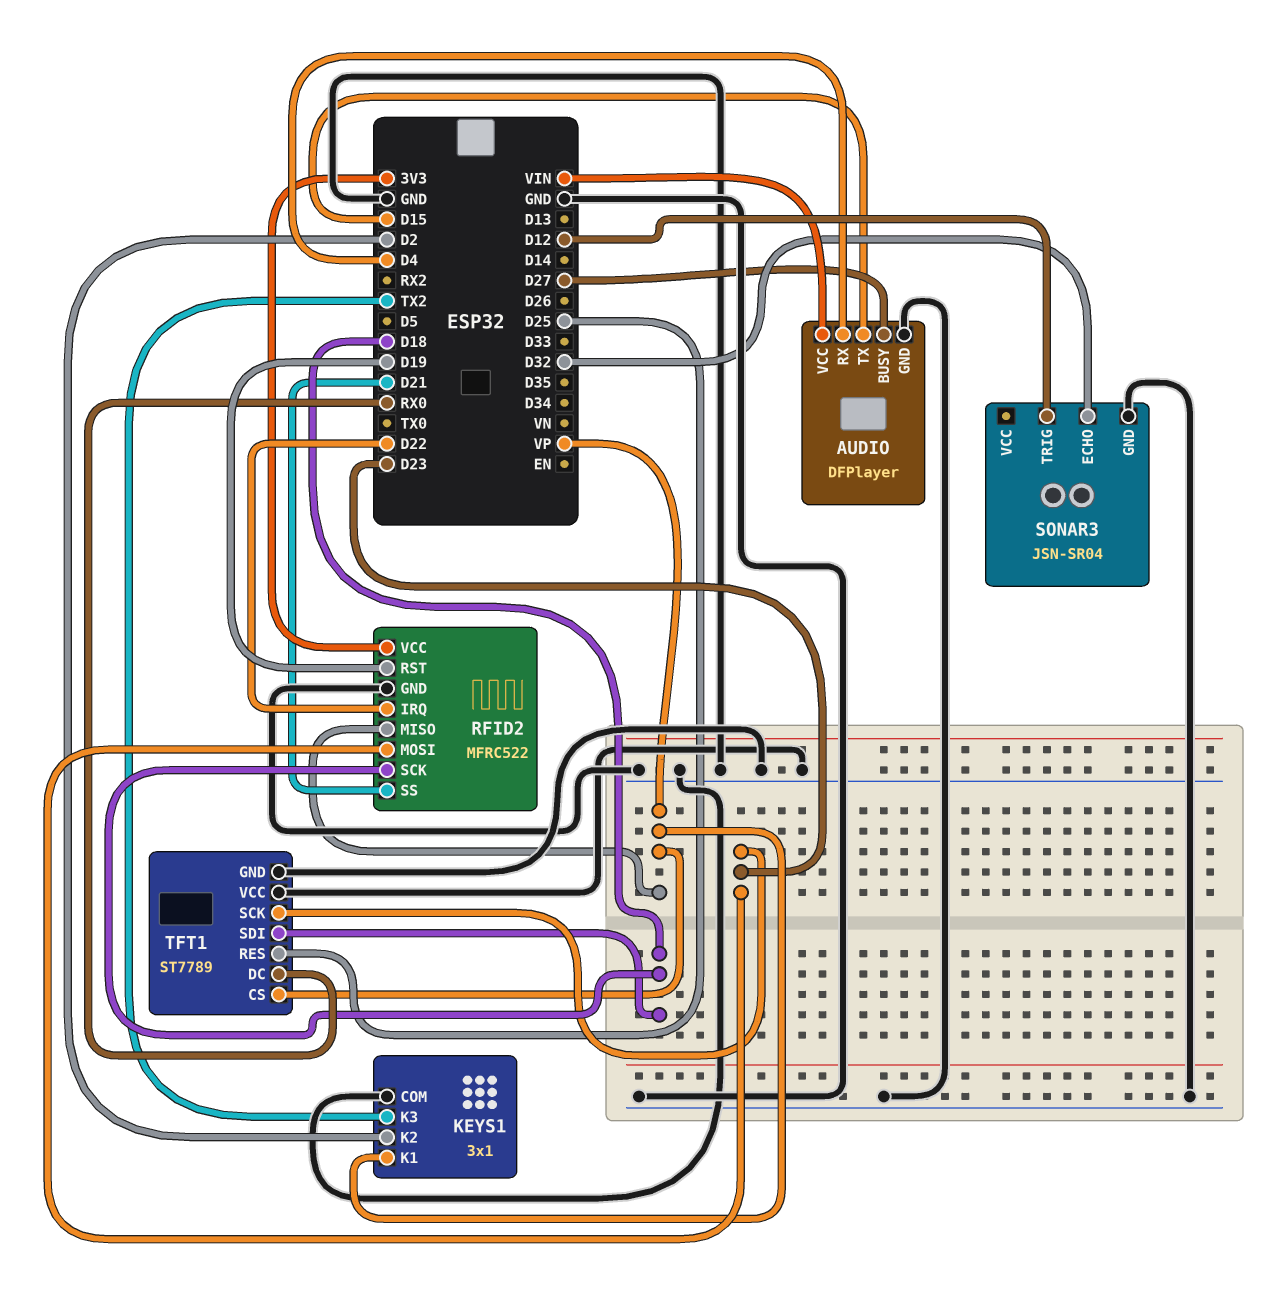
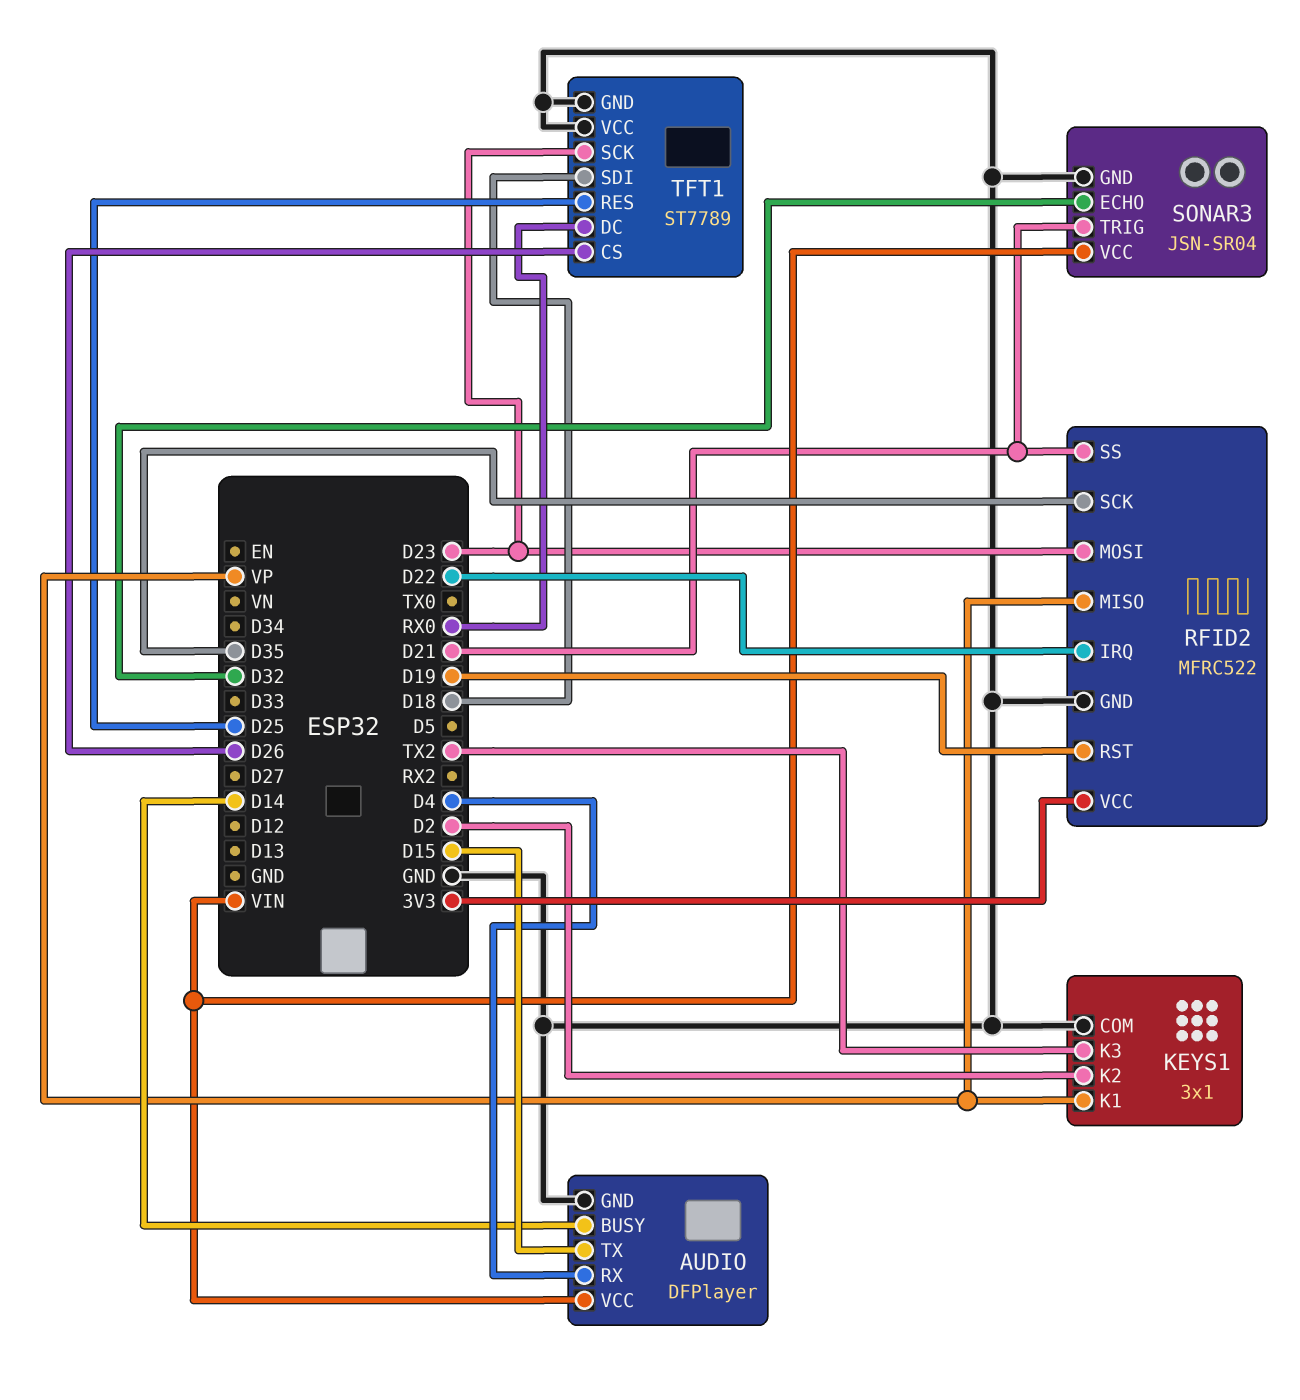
AUDIO pin BUSY: D27 -> D14
RFID2 pin SCK: D18 -> D35
SONAR3 pin TRIG: D12 -> D21
SONAR3 pin VCC: none -> VIN
TFT1 pin CS: VP -> D26

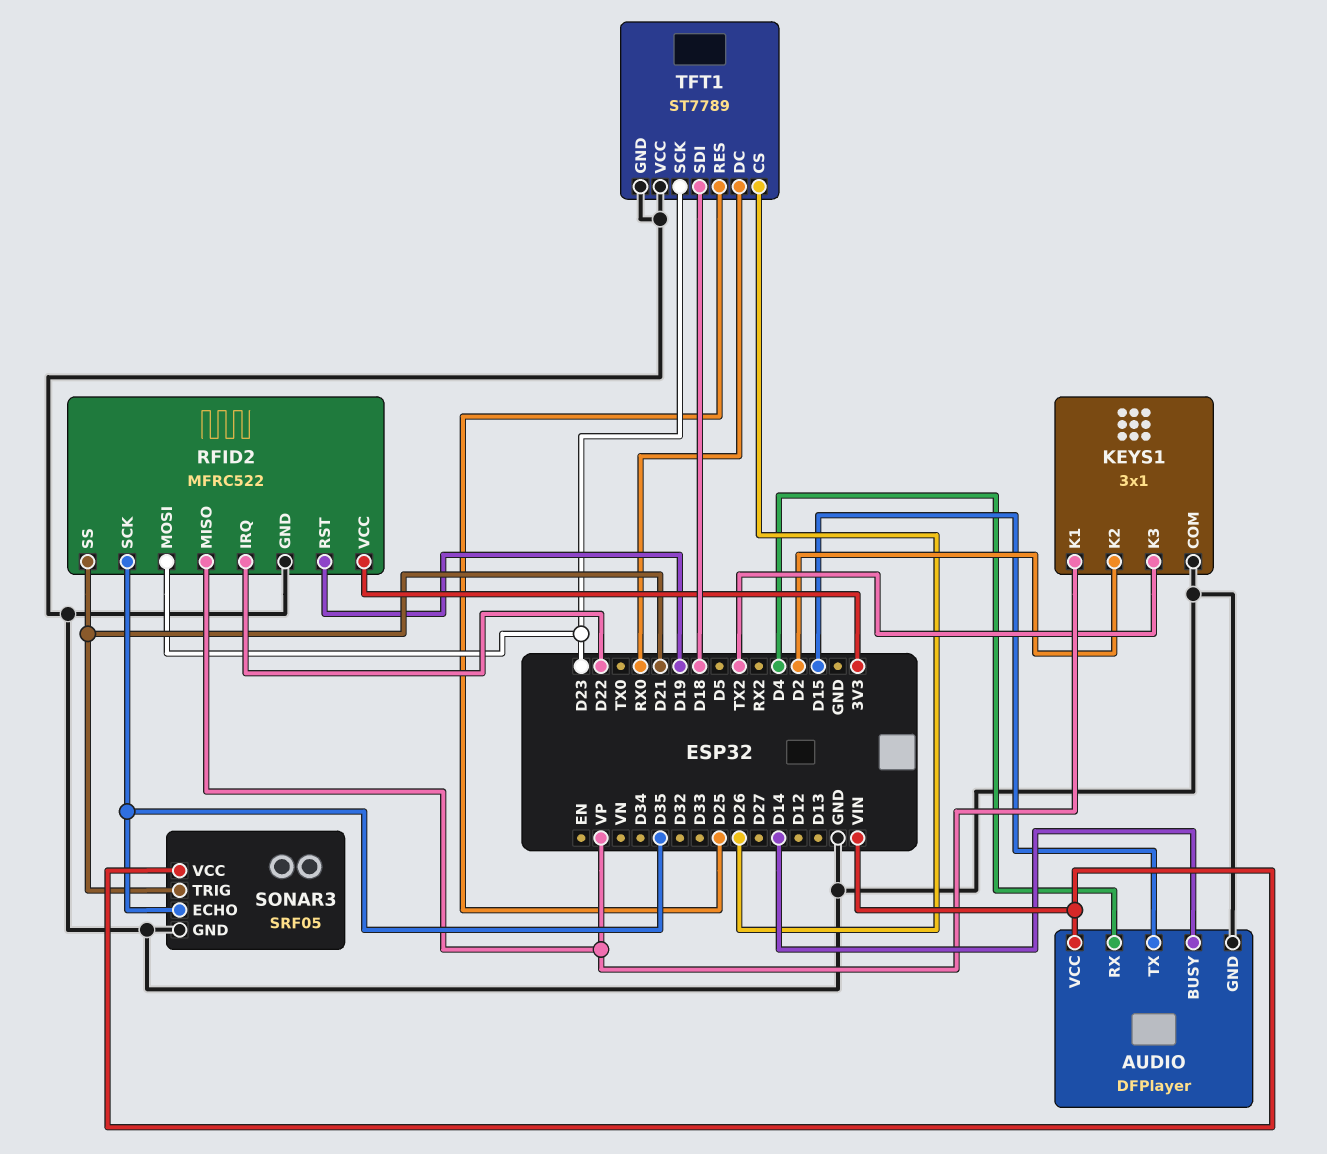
SONAR3: JSN-SR04 -> SRF05
SONAR3 pin ECHO: D32 -> D35

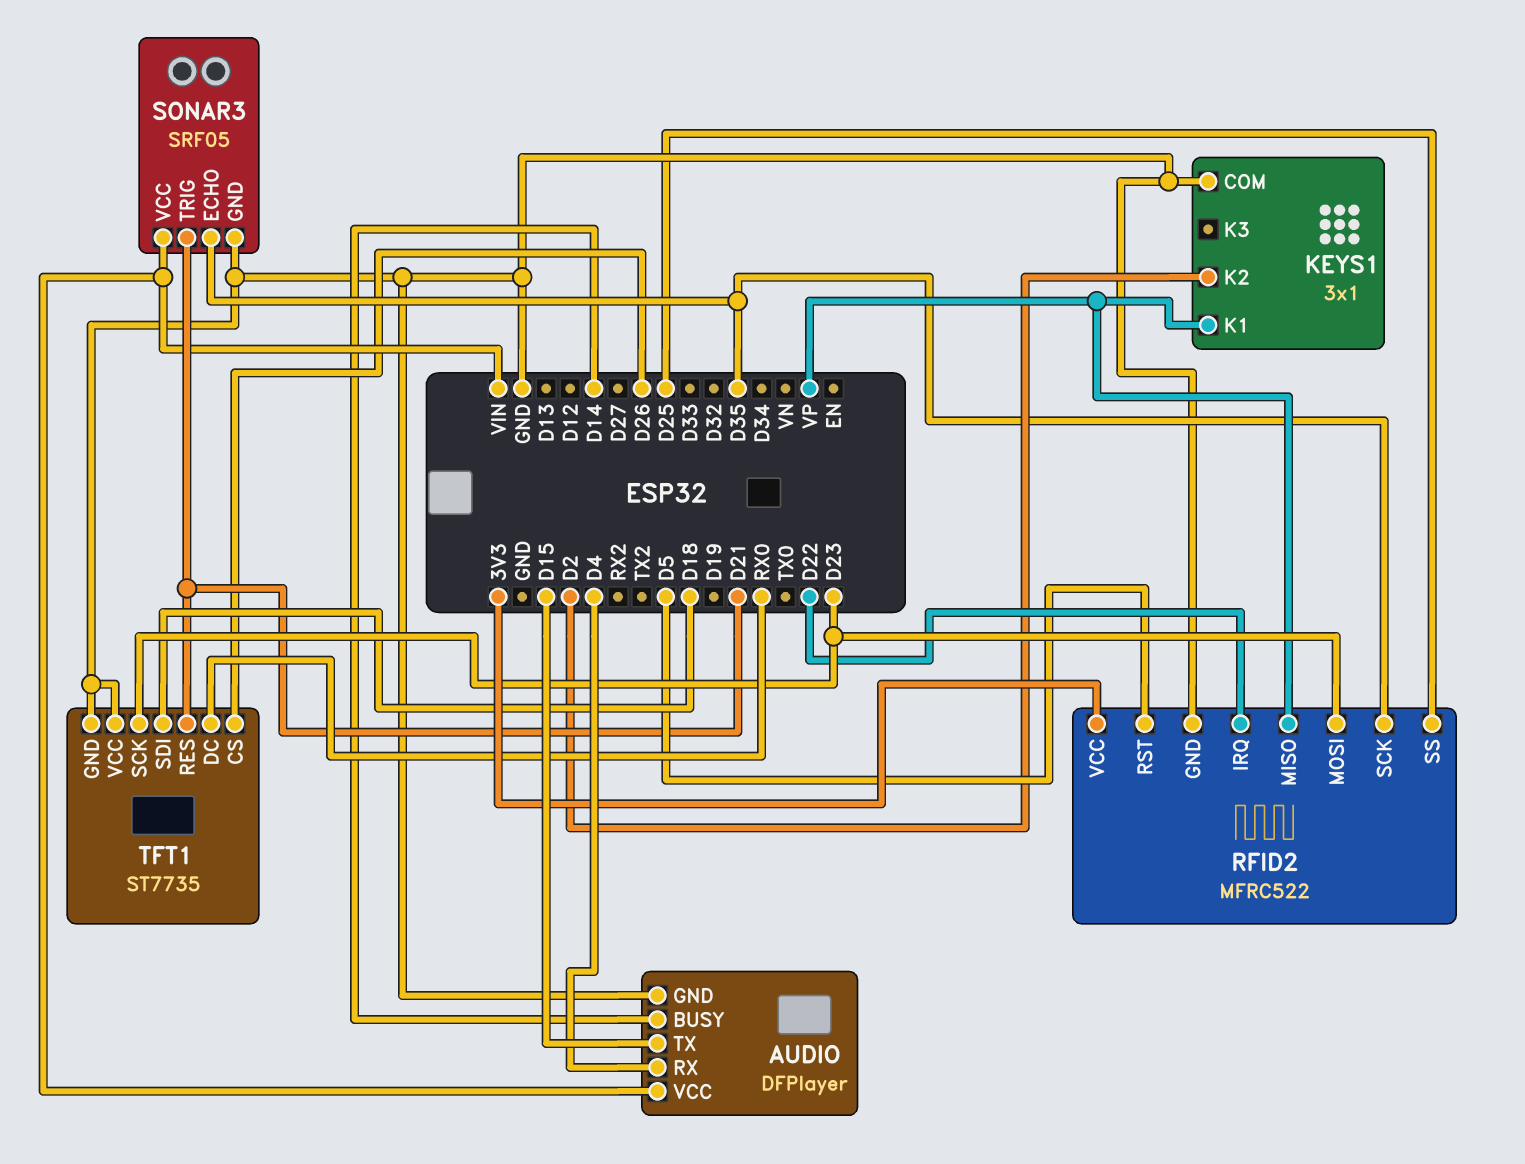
KEYS1 pin K3: TX2 -> none
RFID2 pin RST: D19 -> D5
RFID2 pin SS: D21 -> D25
TFT1: ST7789 -> ST7735
TFT1 pin RES: D25 -> D21

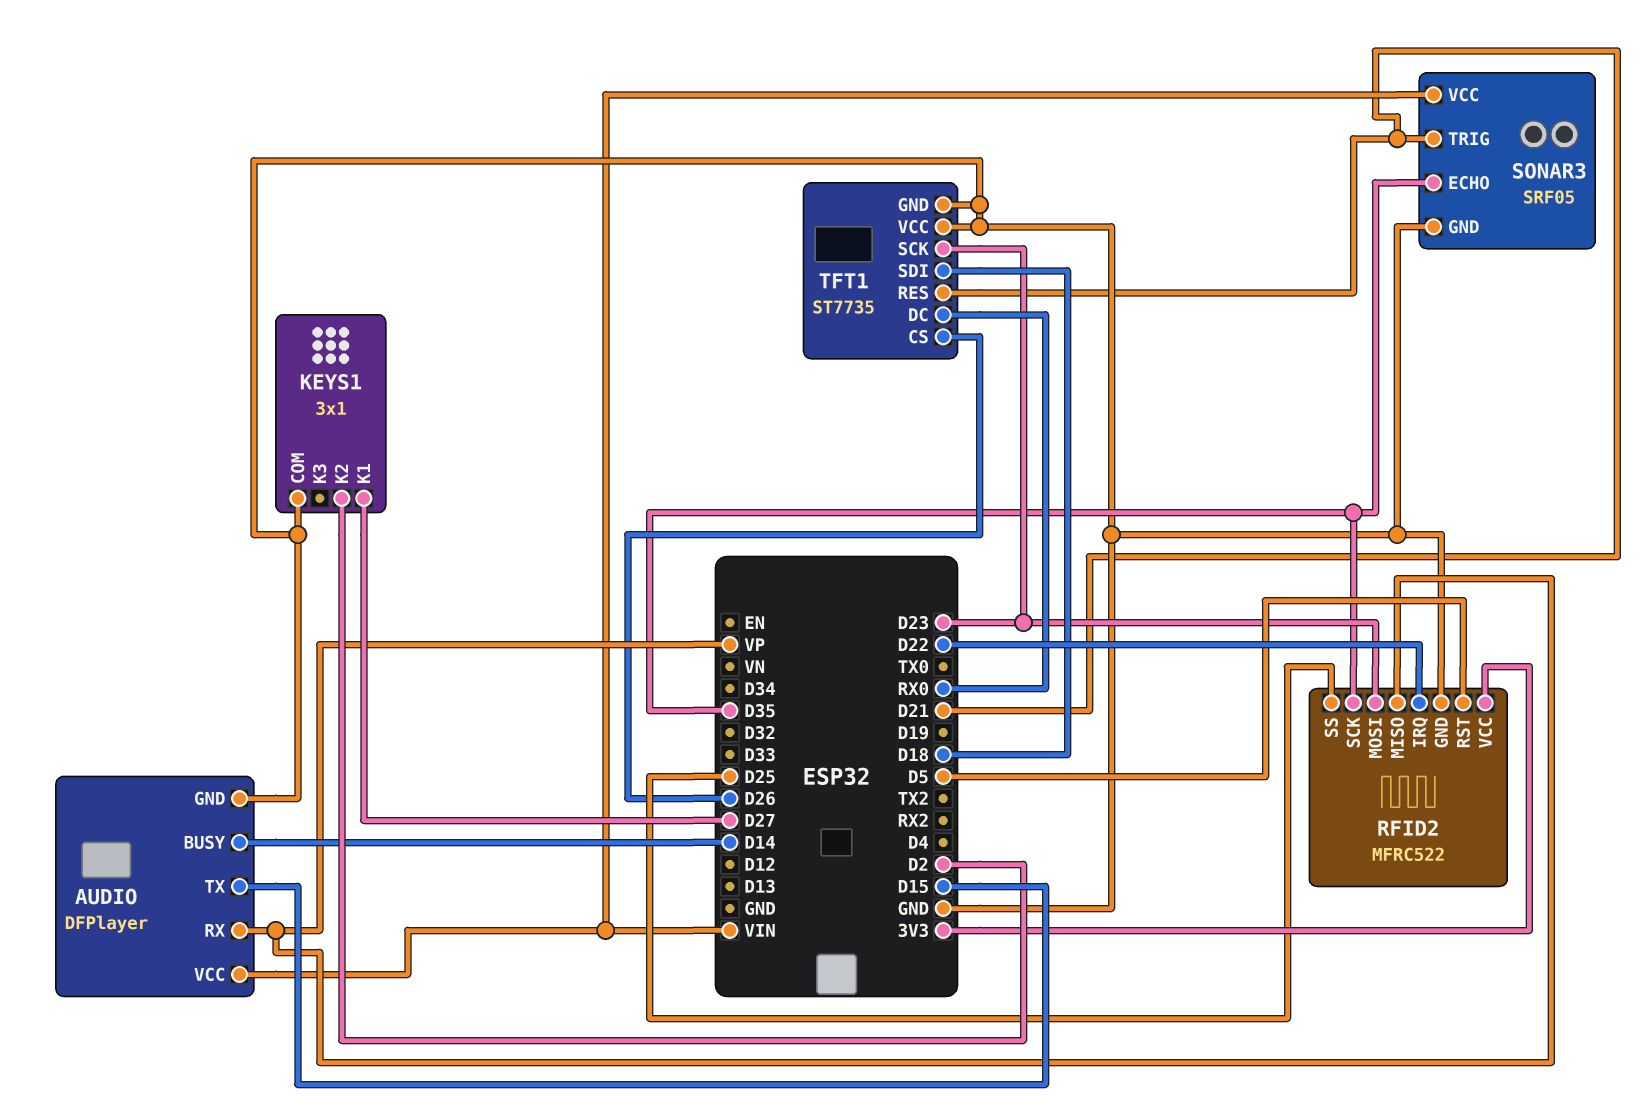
AUDIO pin RX: D4 -> VP
KEYS1 pin K1: VP -> D27

